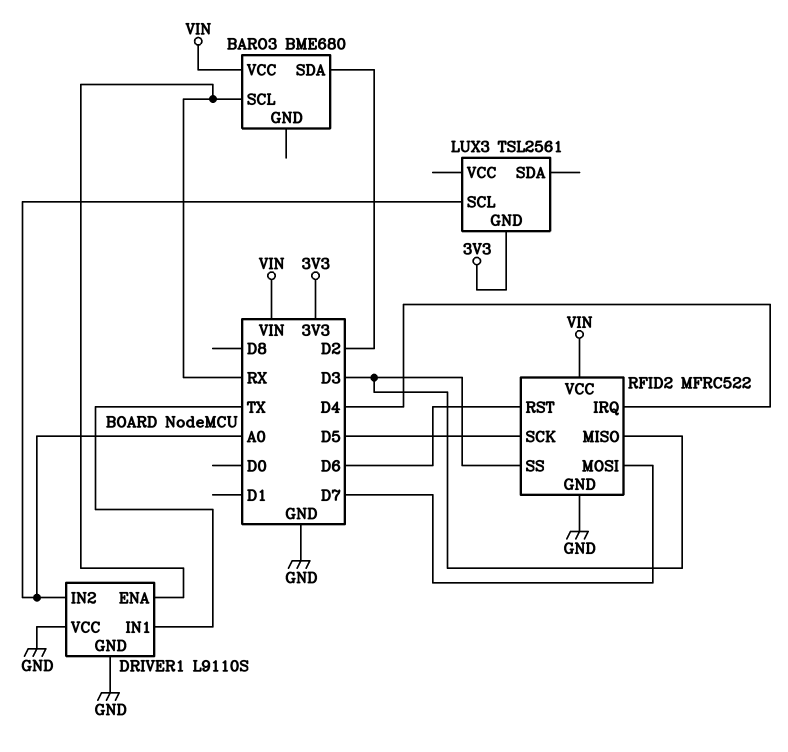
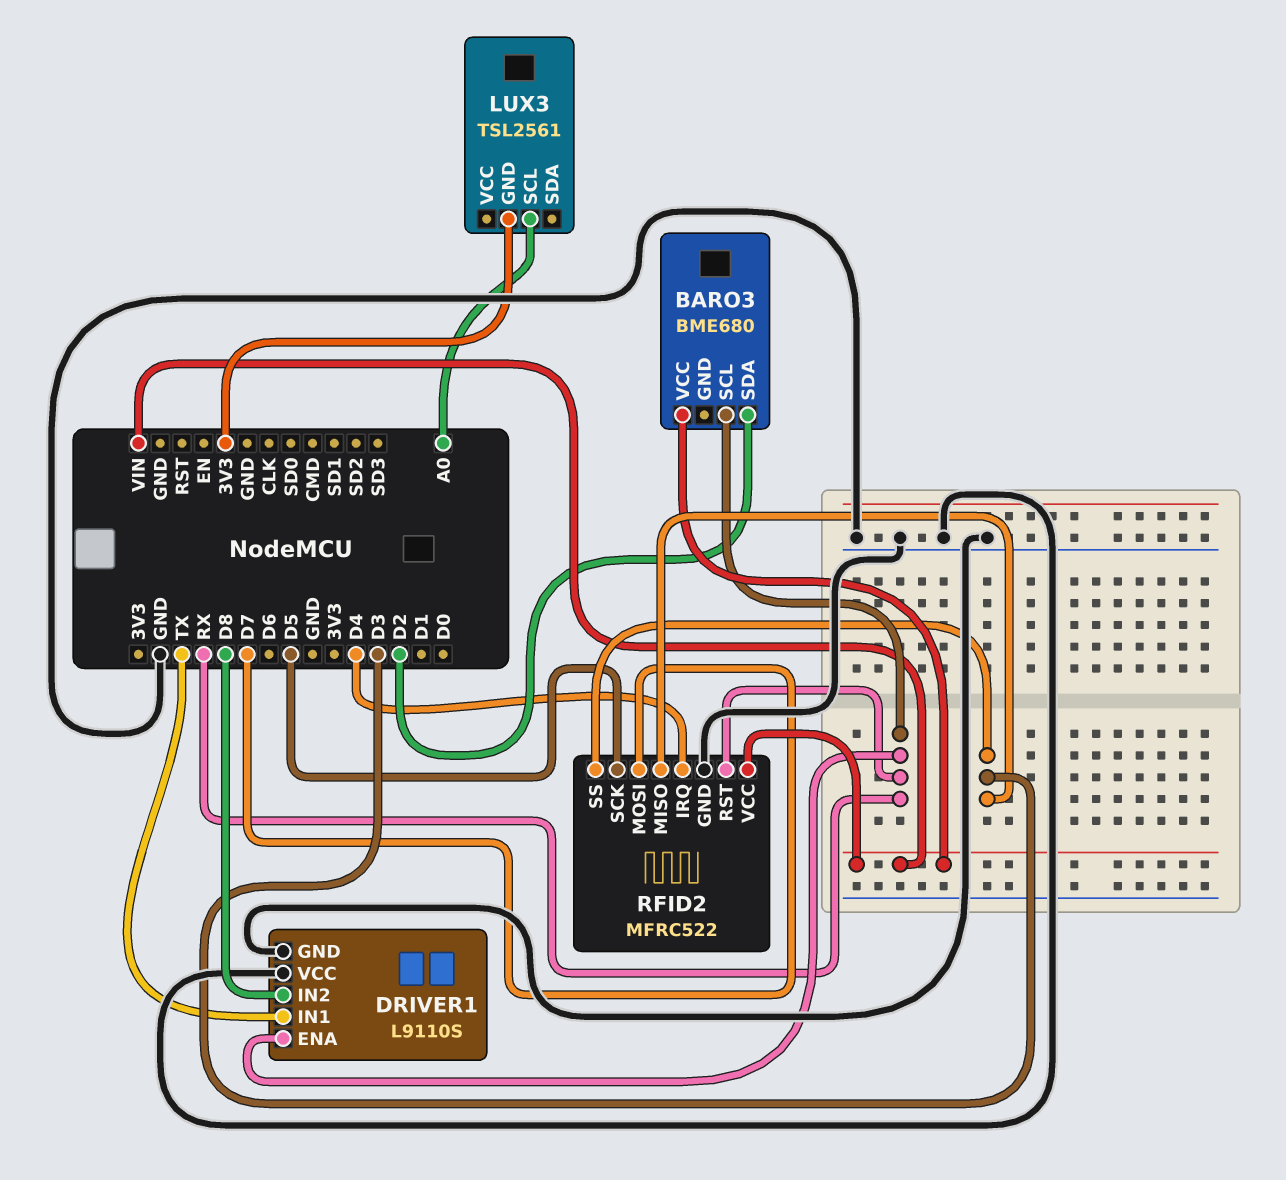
DRIVER1 pin IN2: A0 -> D8
RFID2 pin RST: D6 -> RX

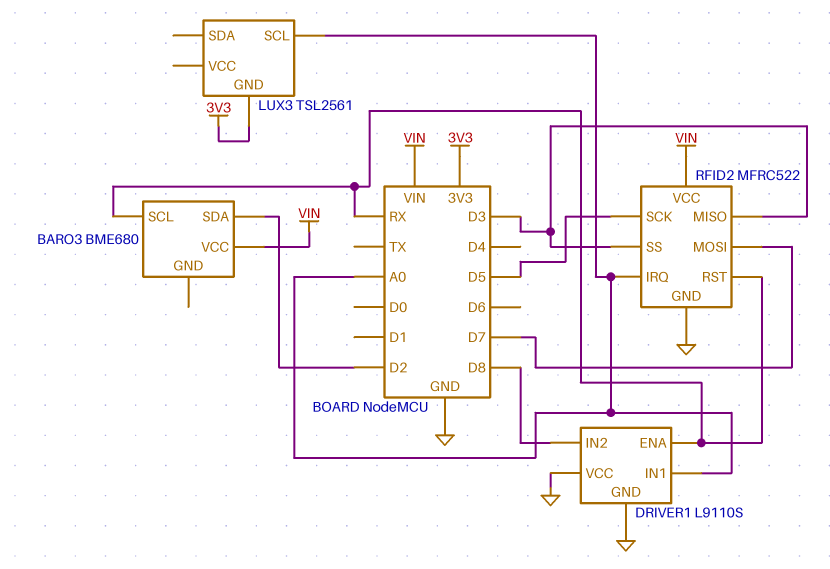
DRIVER1 pin IN1: TX -> A0
RFID2 pin IRQ: D4 -> A0

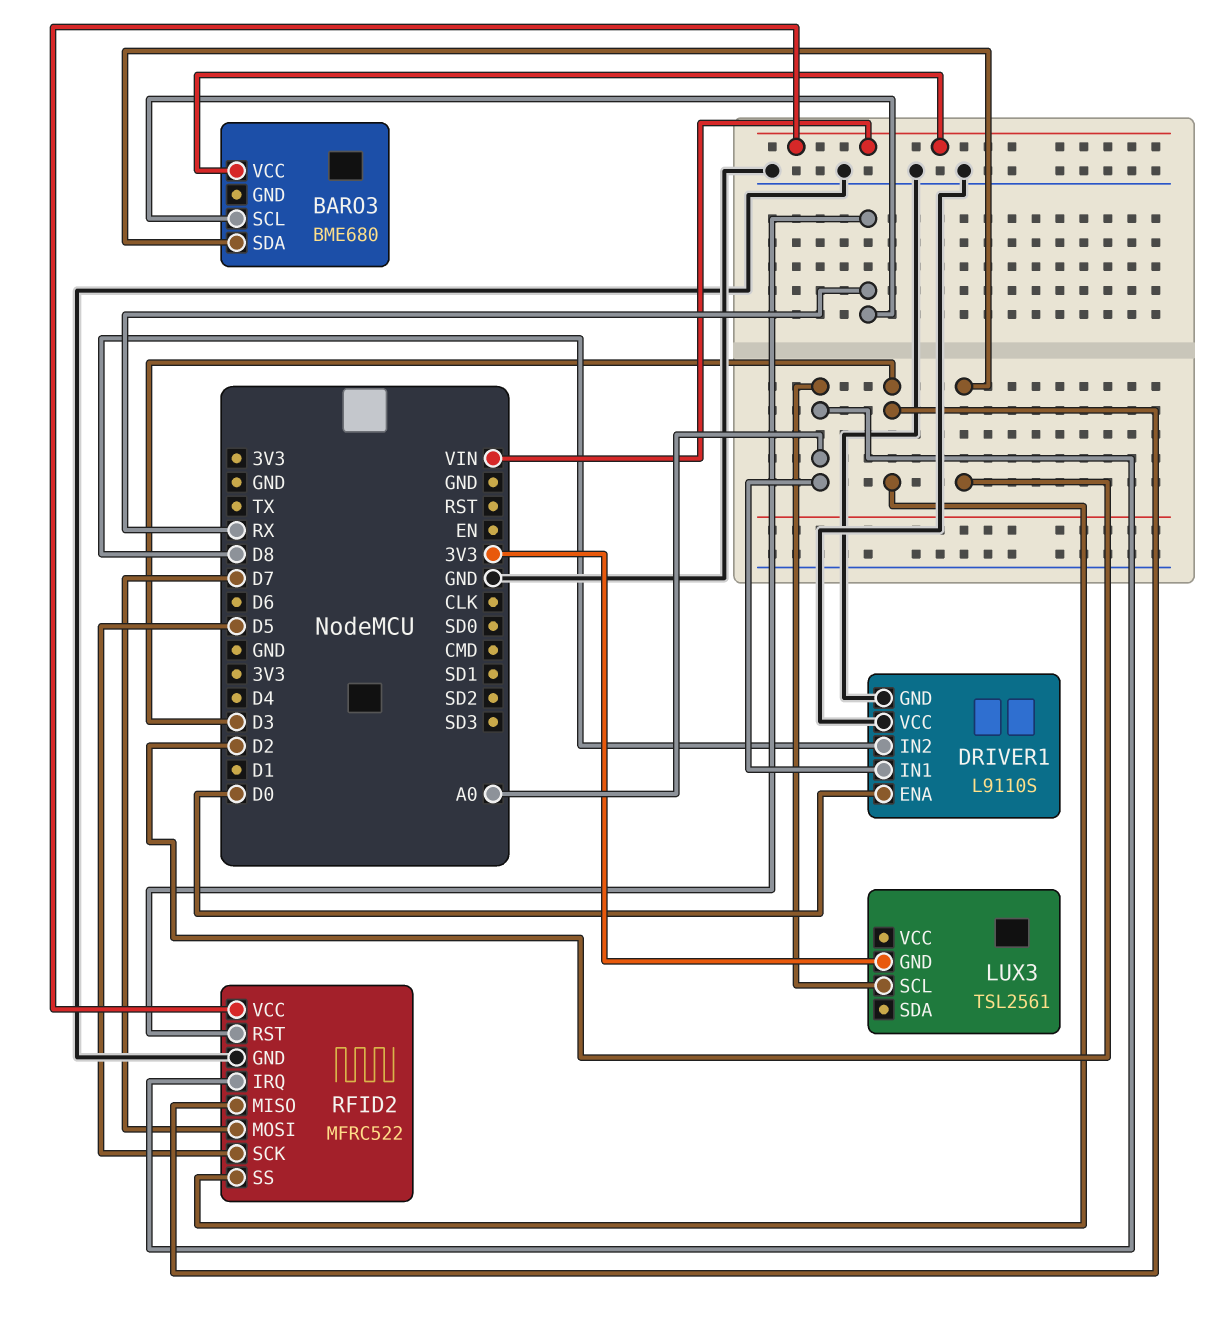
DRIVER1 pin ENA: RX -> D0

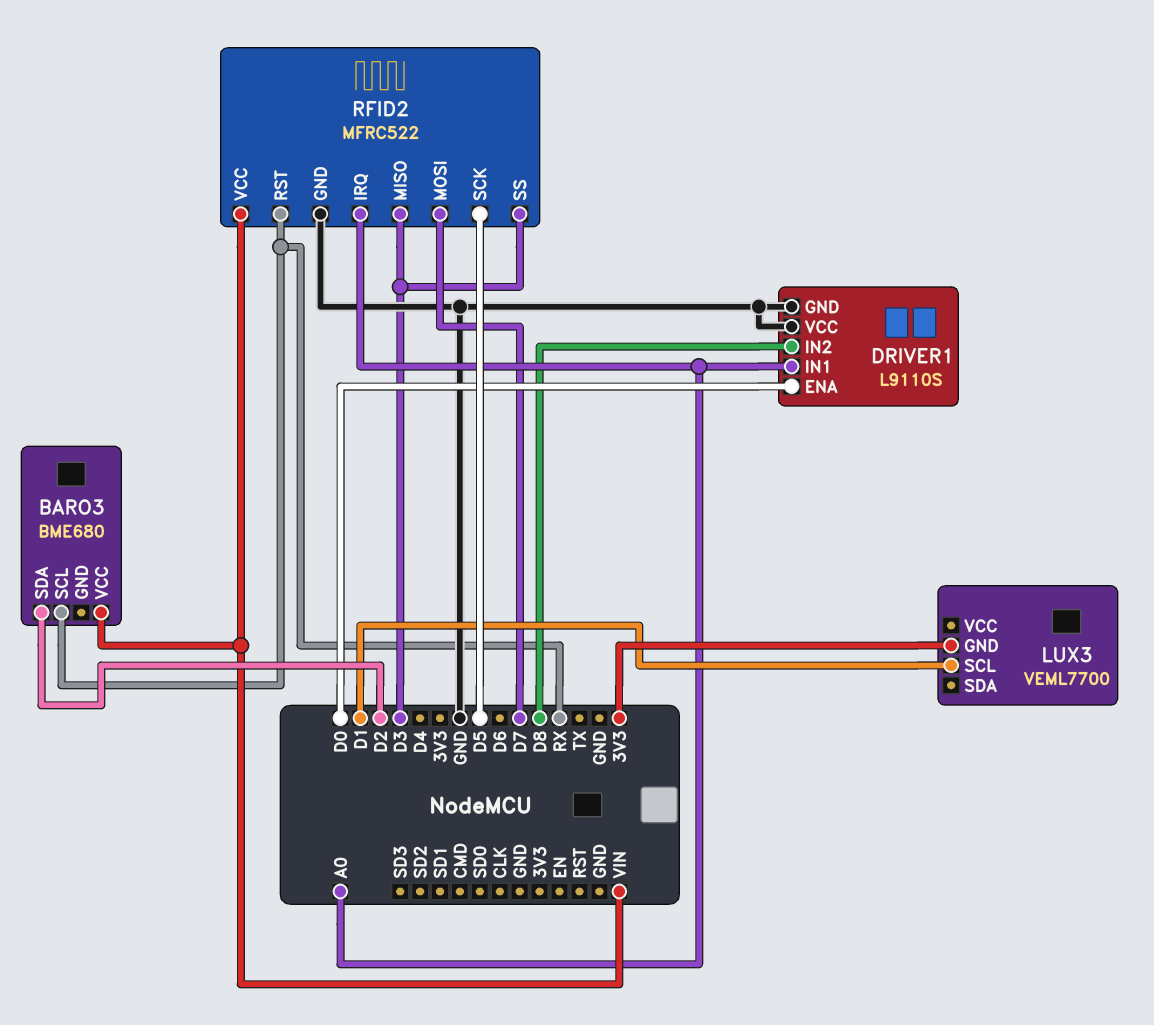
LUX3: TSL2561 -> VEML7700
LUX3 pin SCL: A0 -> D1

